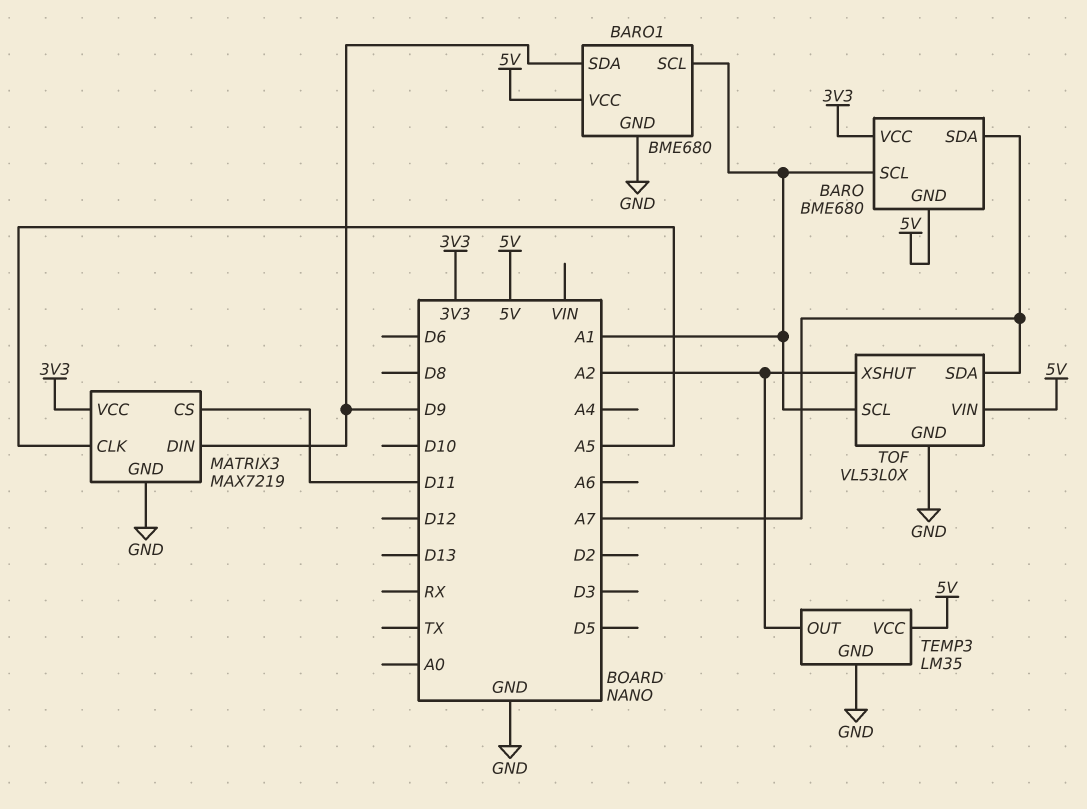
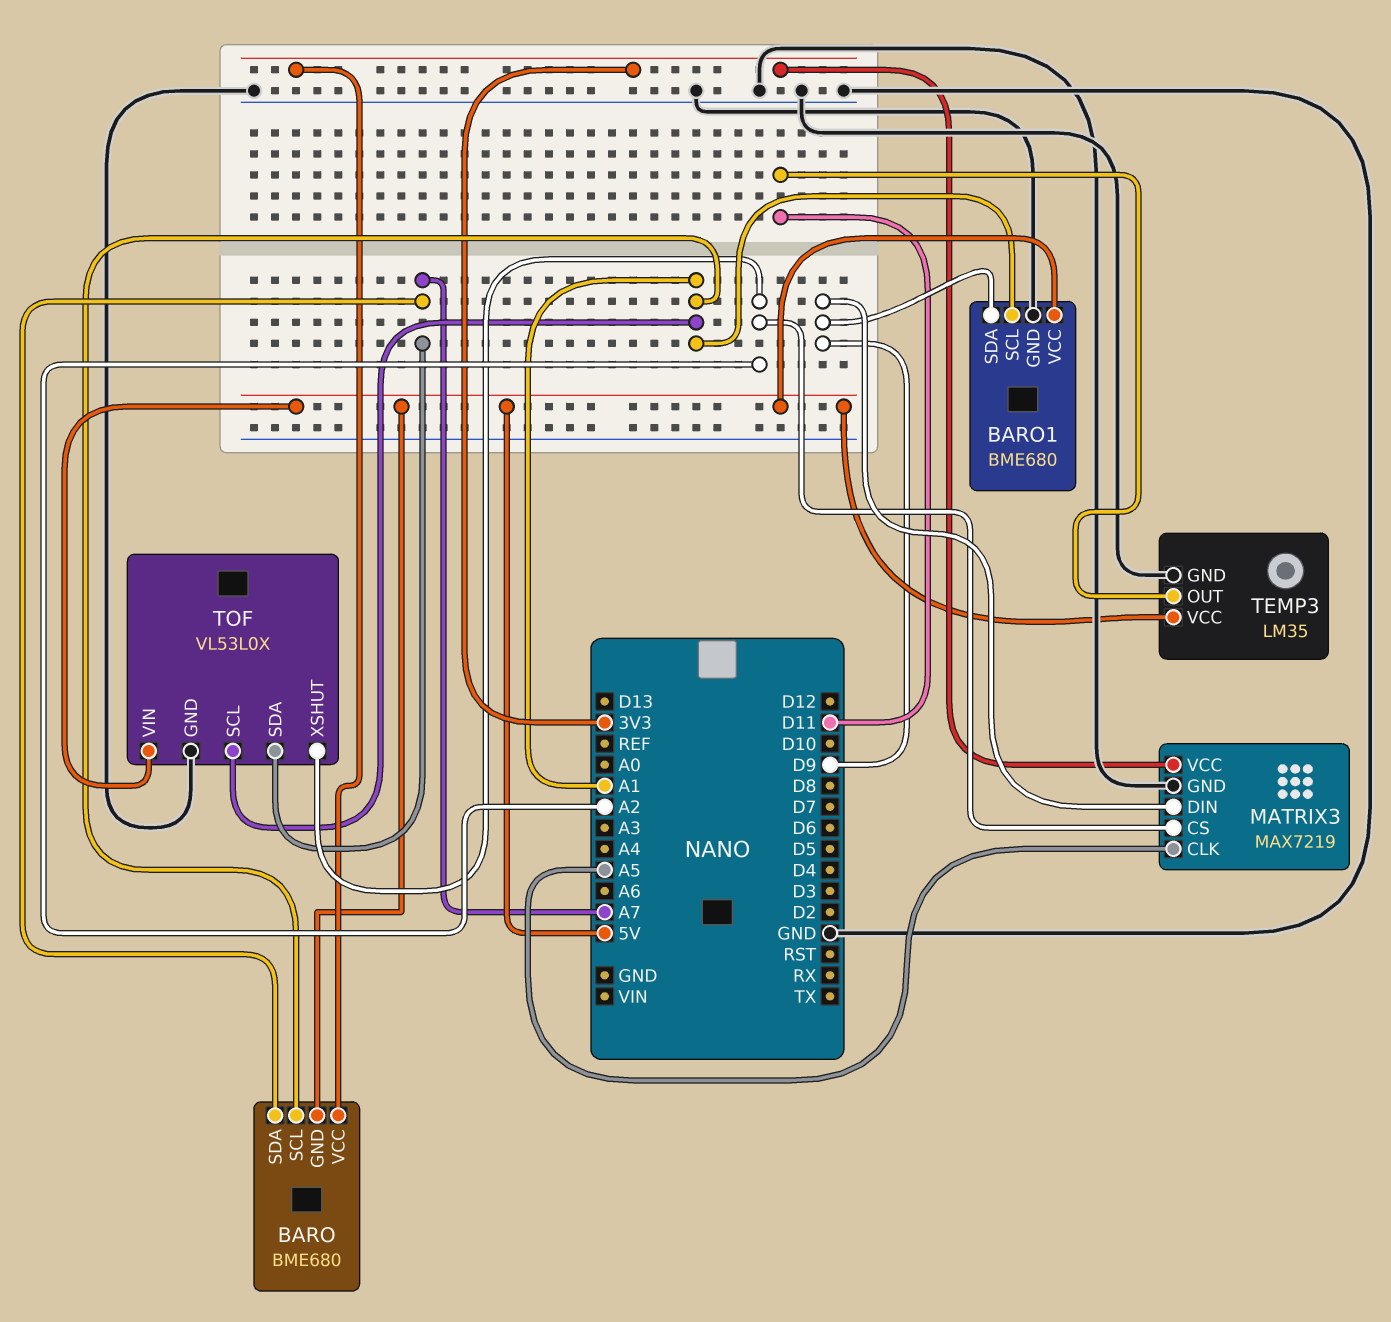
MATRIX3 pin CS: D11 -> A2
TEMP3 pin OUT: A2 -> D11

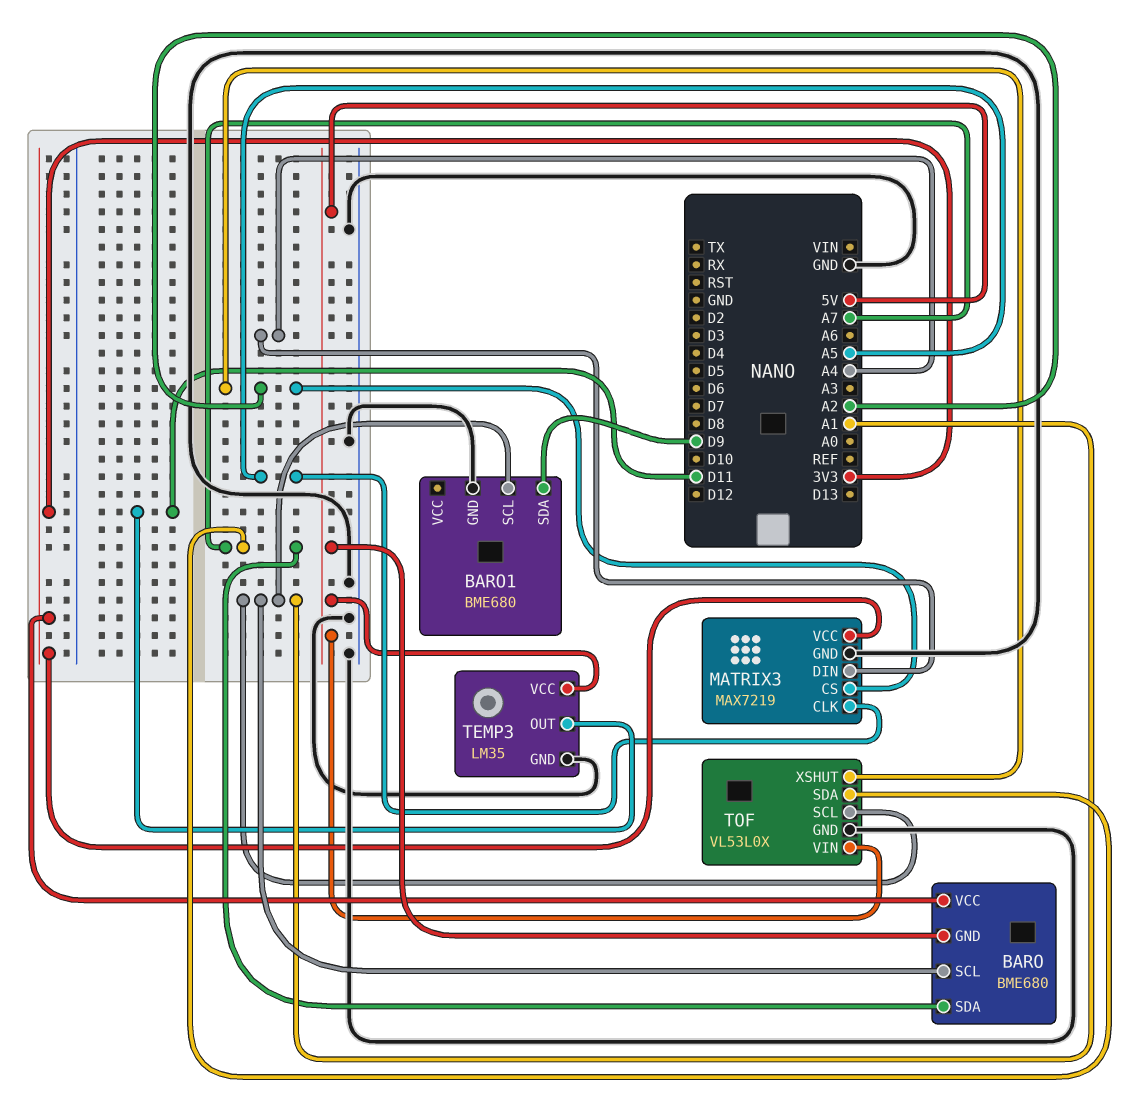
BARO1 pin VCC: 5V -> none
MATRIX3 pin DIN: D9 -> A4

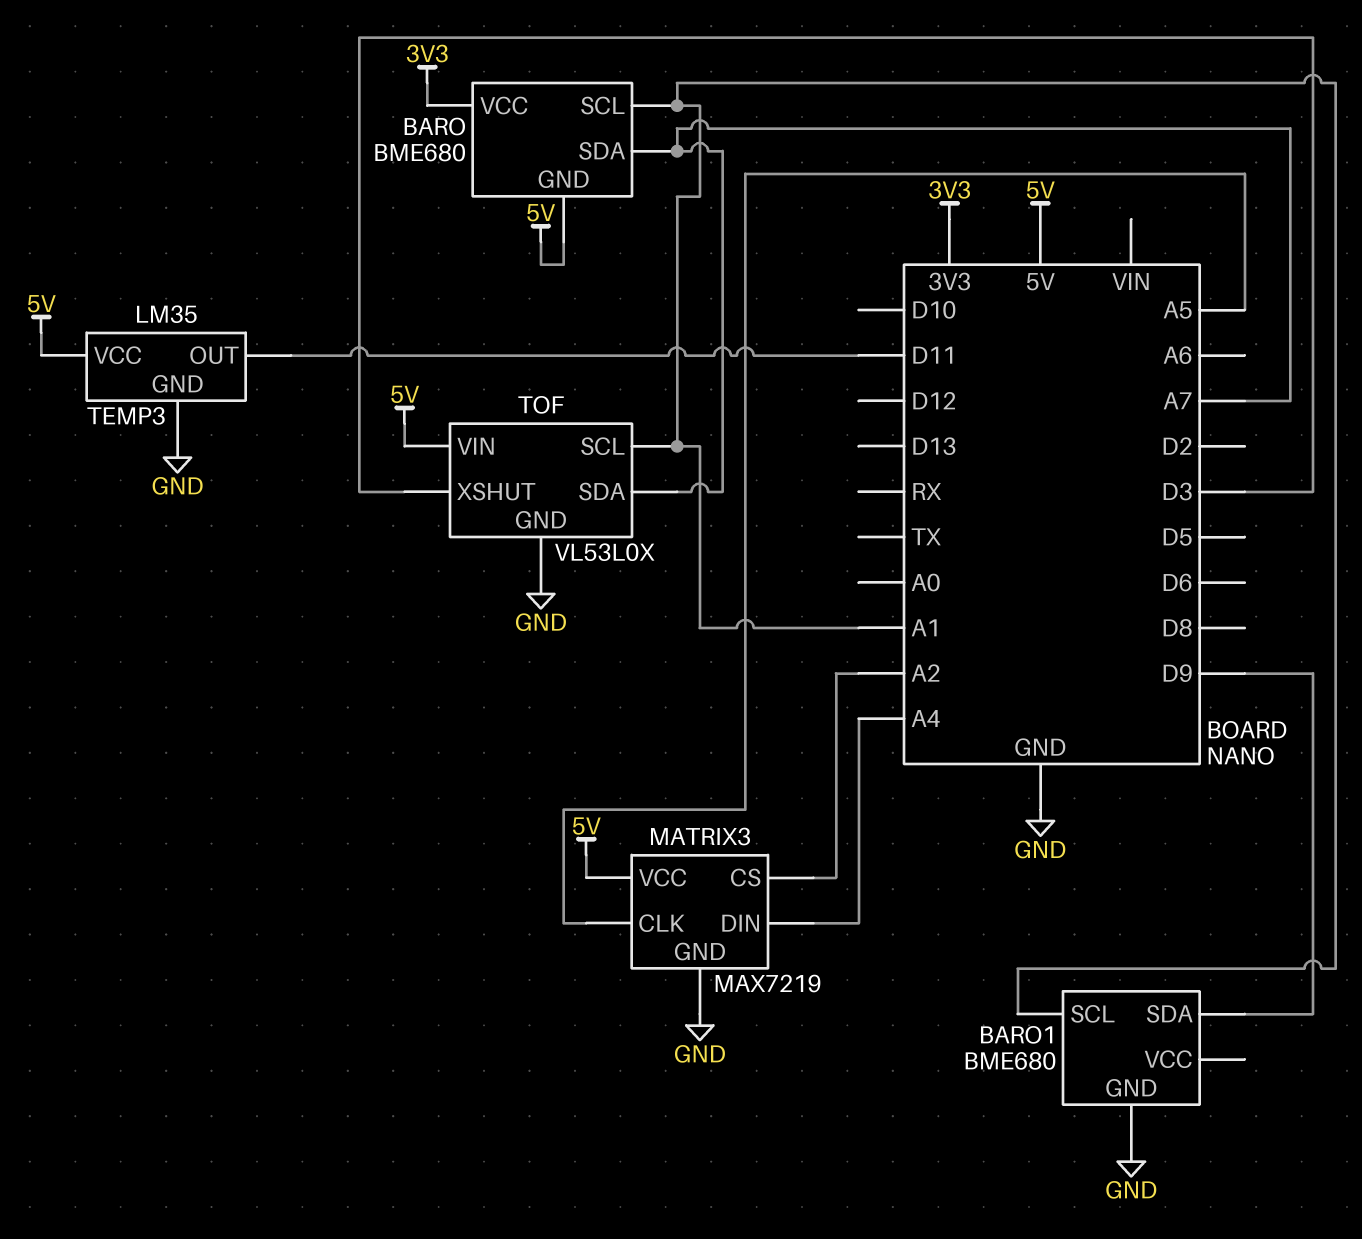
MATRIX3 pin VCC: 3V3 -> 5V
TOF pin XSHUT: A2 -> D3

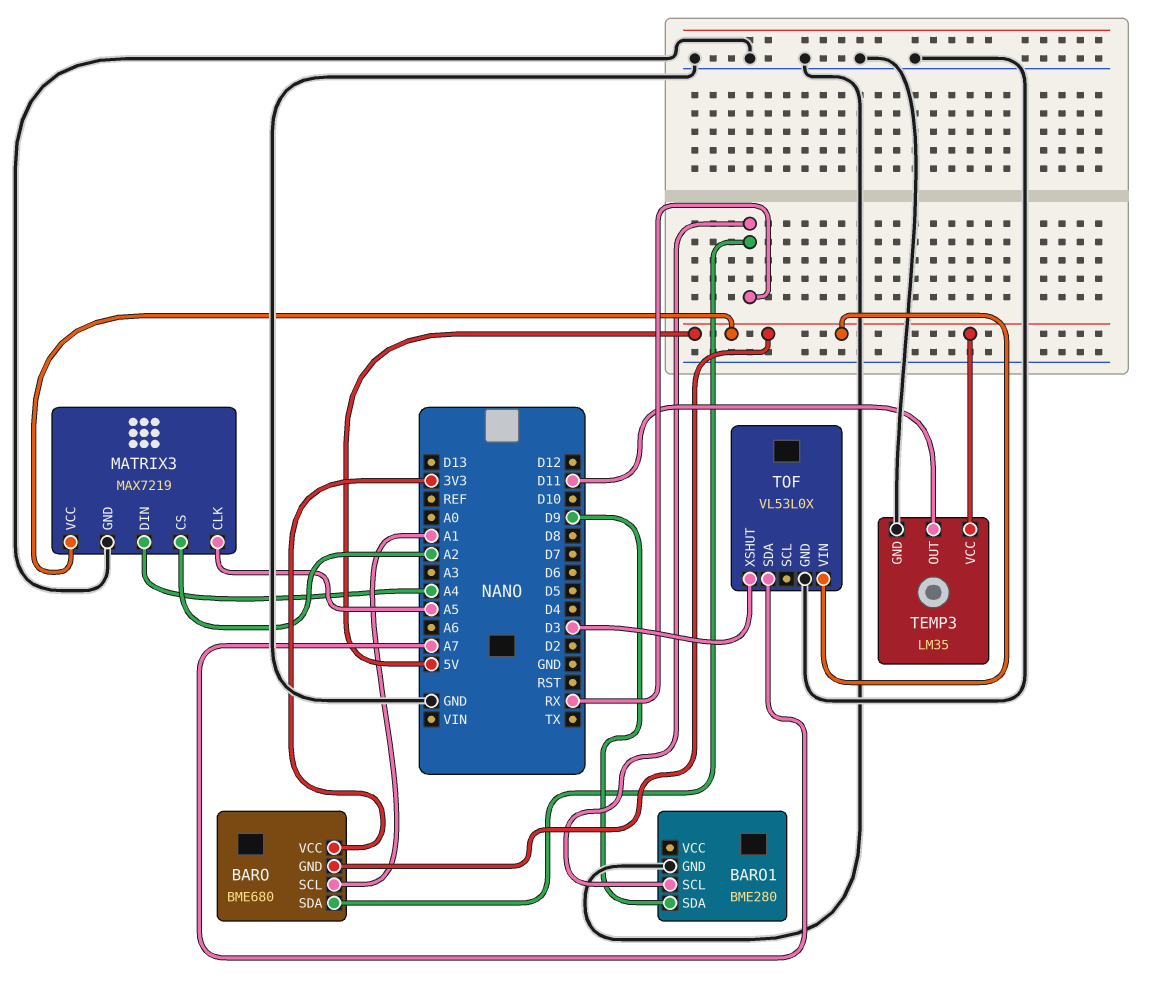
BARO pin SDA: A7 -> RX
BARO1: BME680 -> BME280
BARO1 pin SCL: A1 -> RX
TOF pin SCL: A1 -> none

